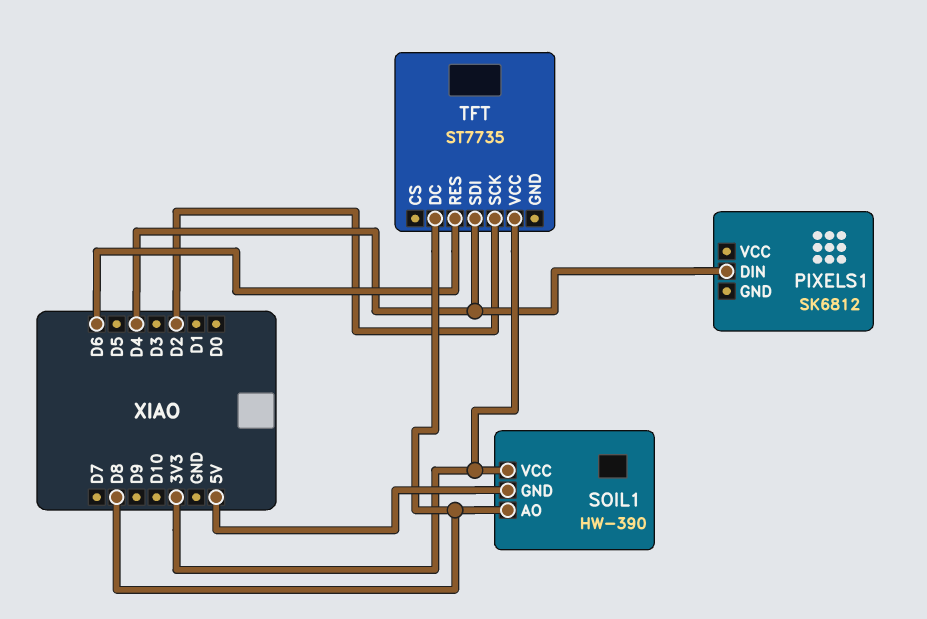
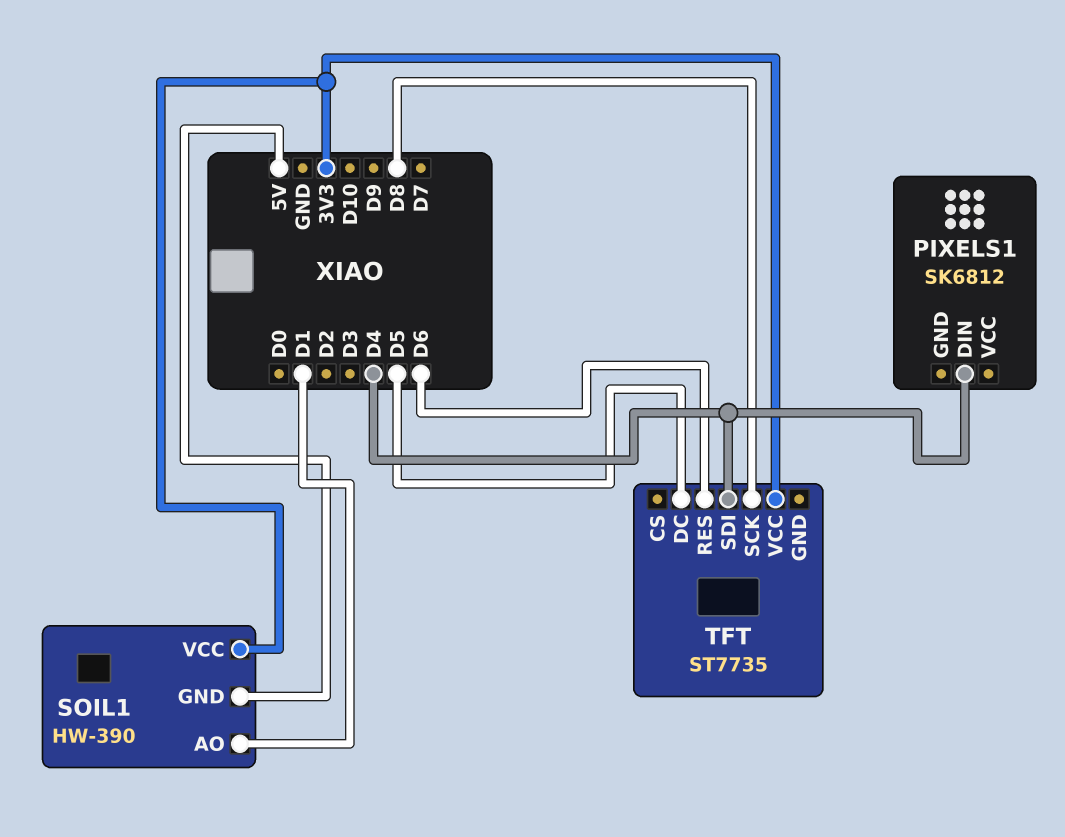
SOIL1 pin AO: D8 -> D1
TFT pin DC: D8 -> D5
TFT pin SCK: D2 -> D8

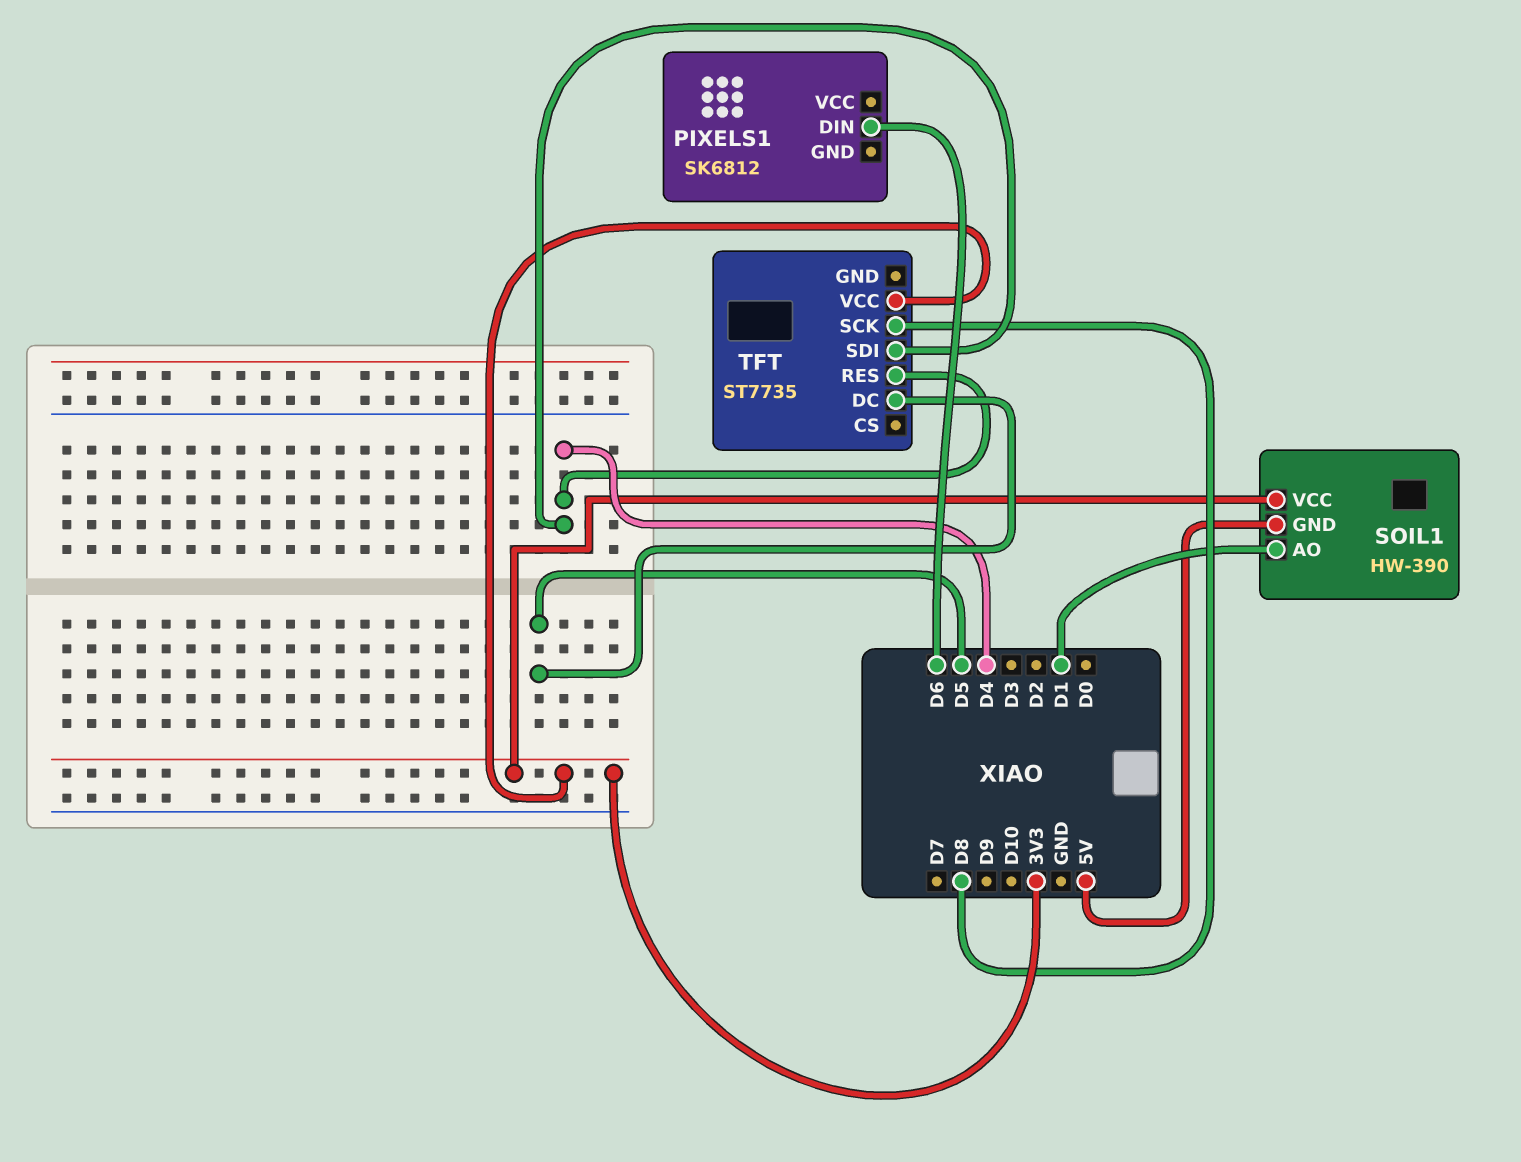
PIXELS1 pin DIN: D4 -> D6
TFT pin RES: D6 -> D4

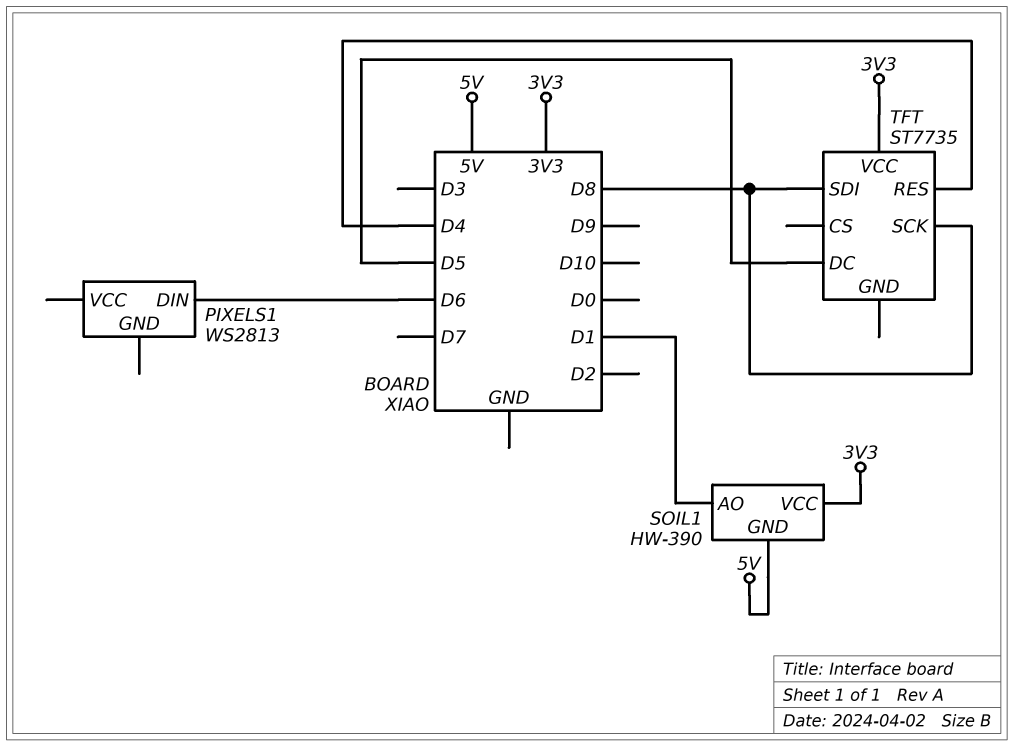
PIXELS1: SK6812 -> WS2813
TFT pin SDI: D4 -> D8

